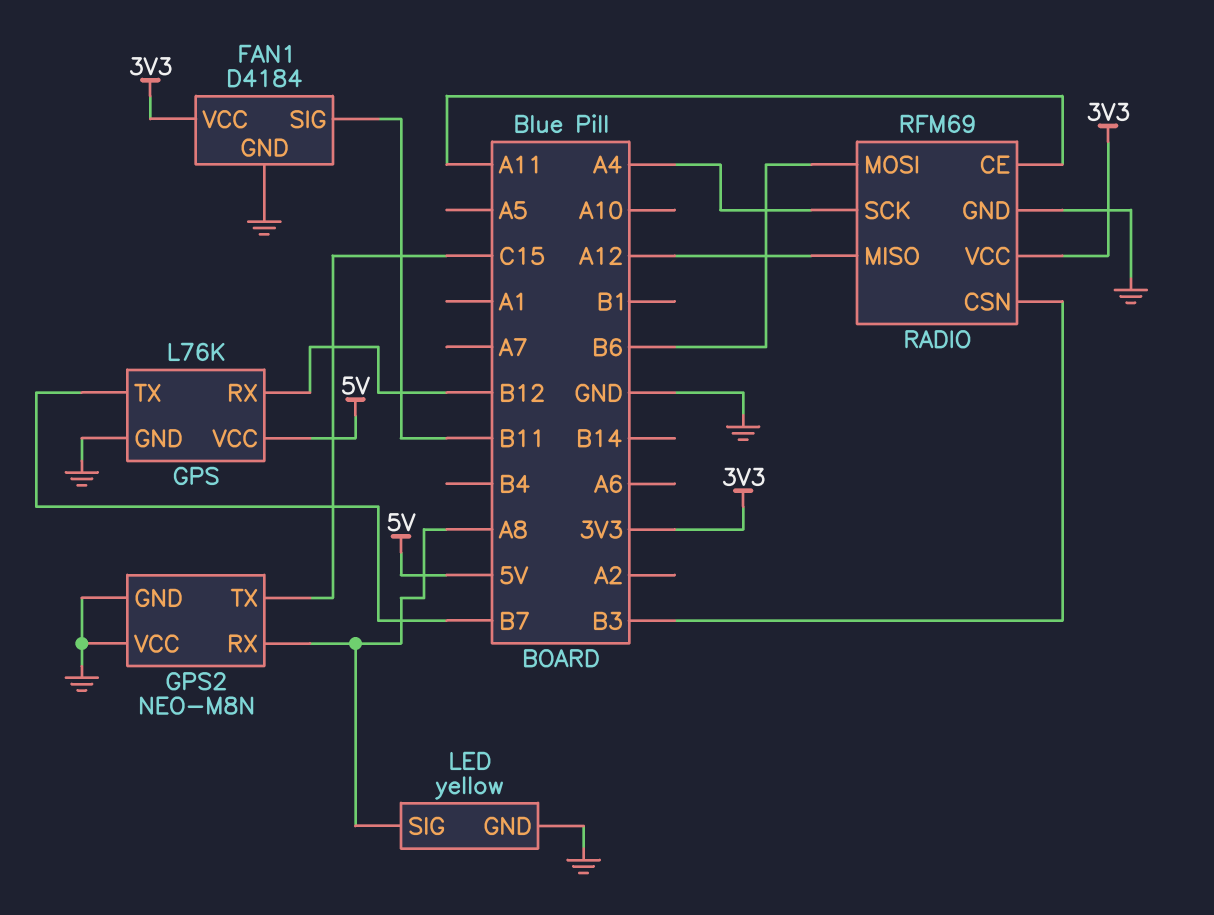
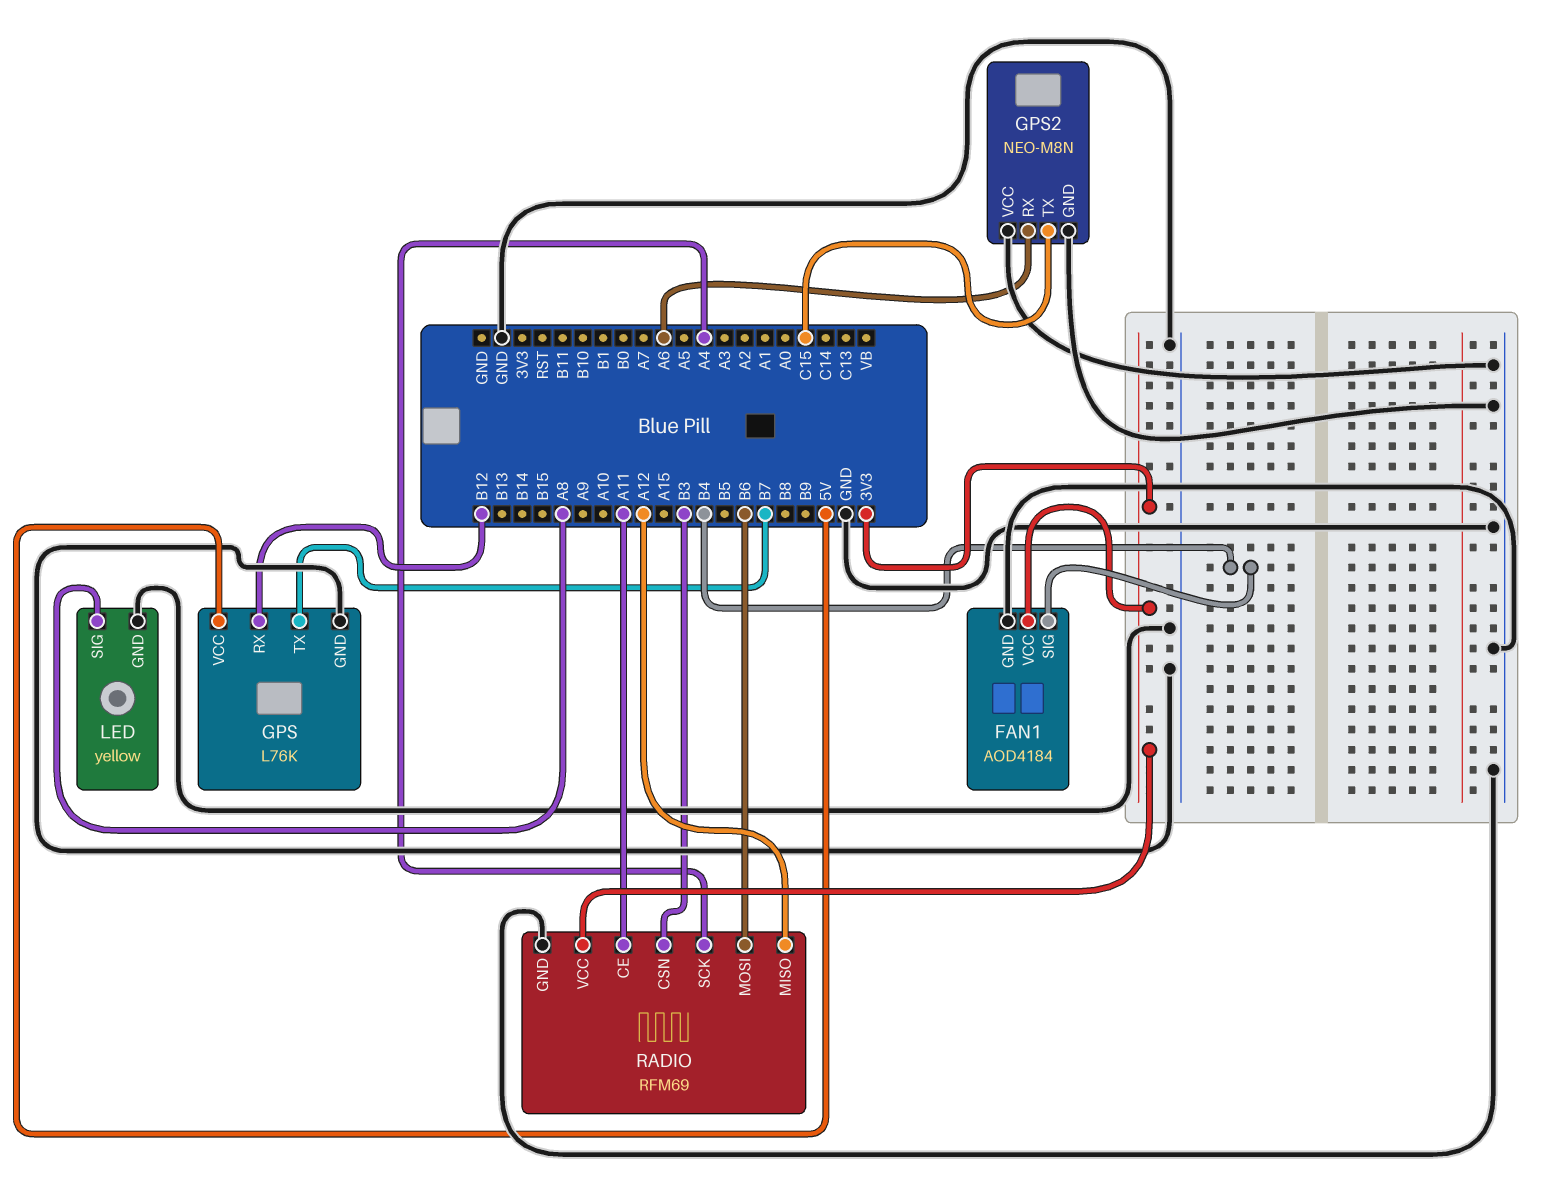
FAN1: D4184 -> AOD4184
FAN1 pin SIG: B11 -> B4
GPS2 pin RX: A8 -> A6

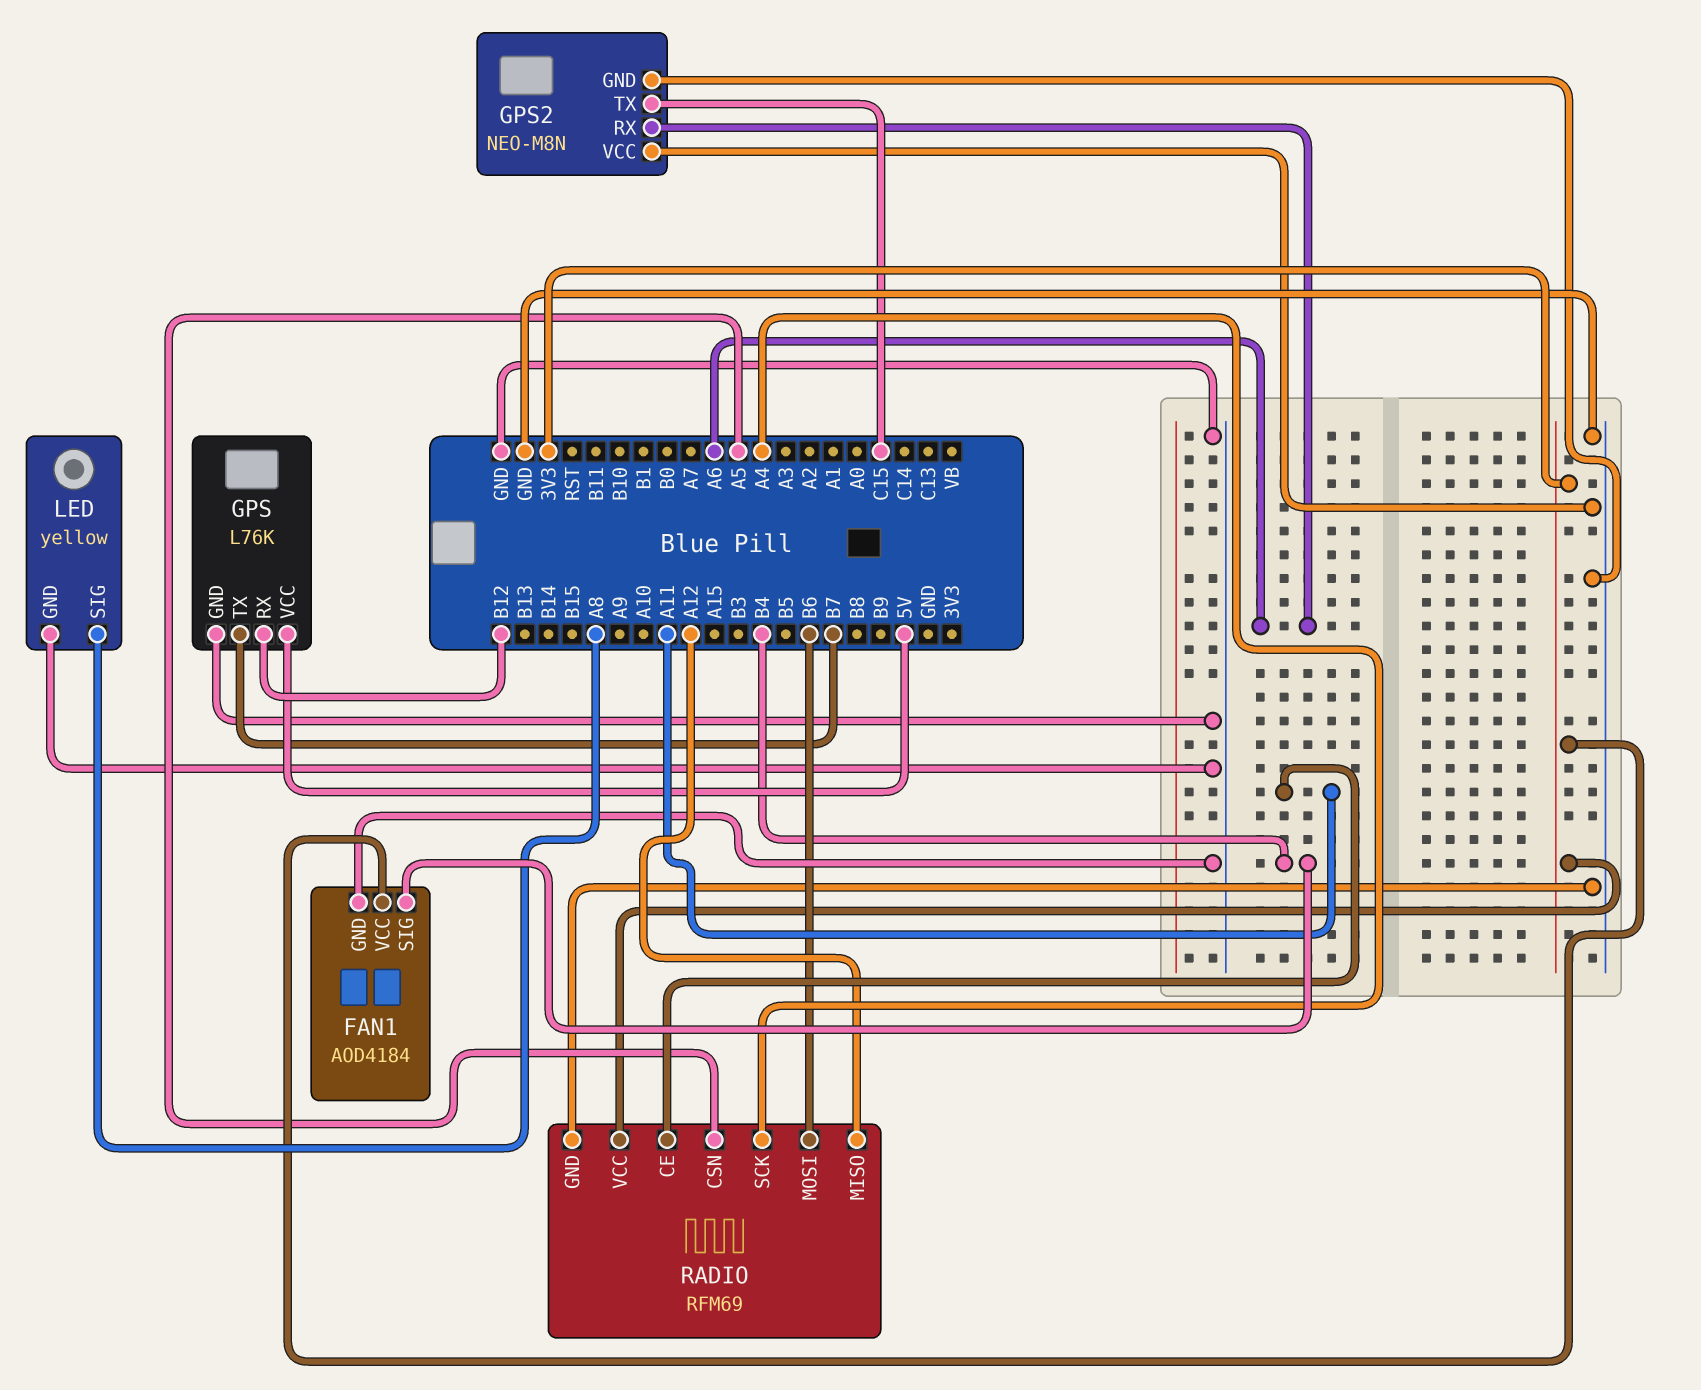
RADIO pin CSN: B3 -> A5

